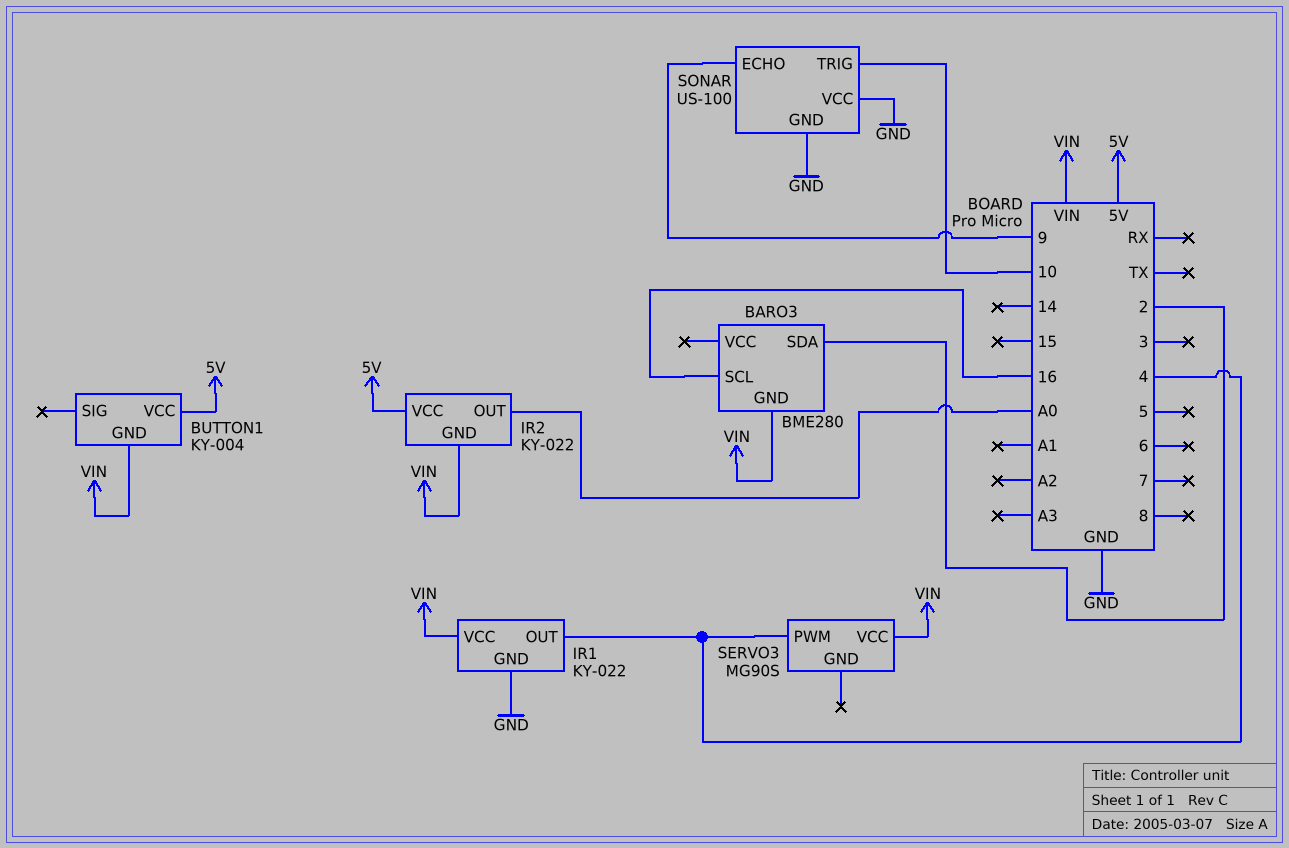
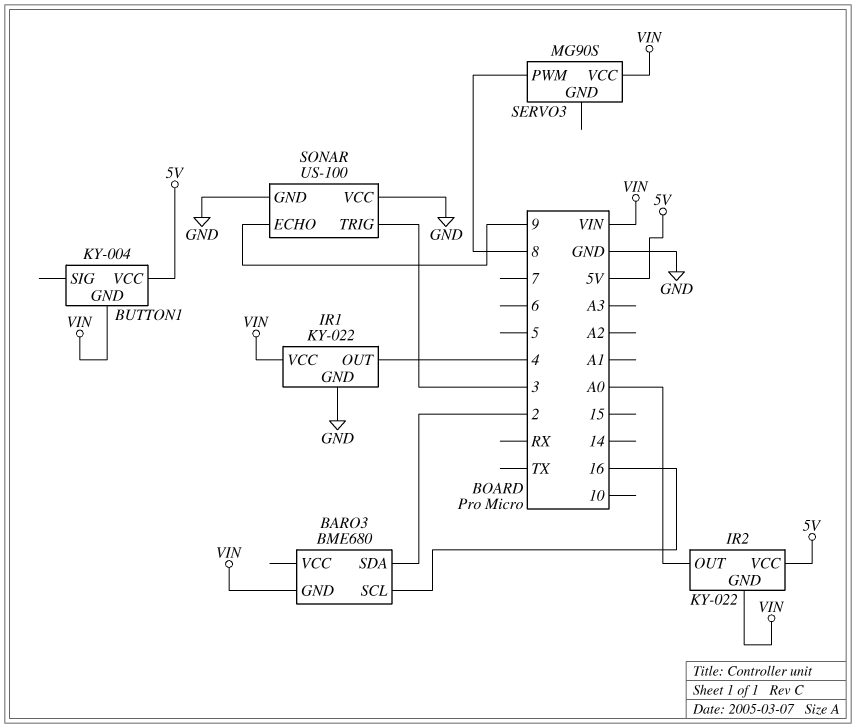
BARO3: BME280 -> BME680
SERVO3 pin PWM: 4 -> 8
SONAR pin TRIG: 10 -> 3

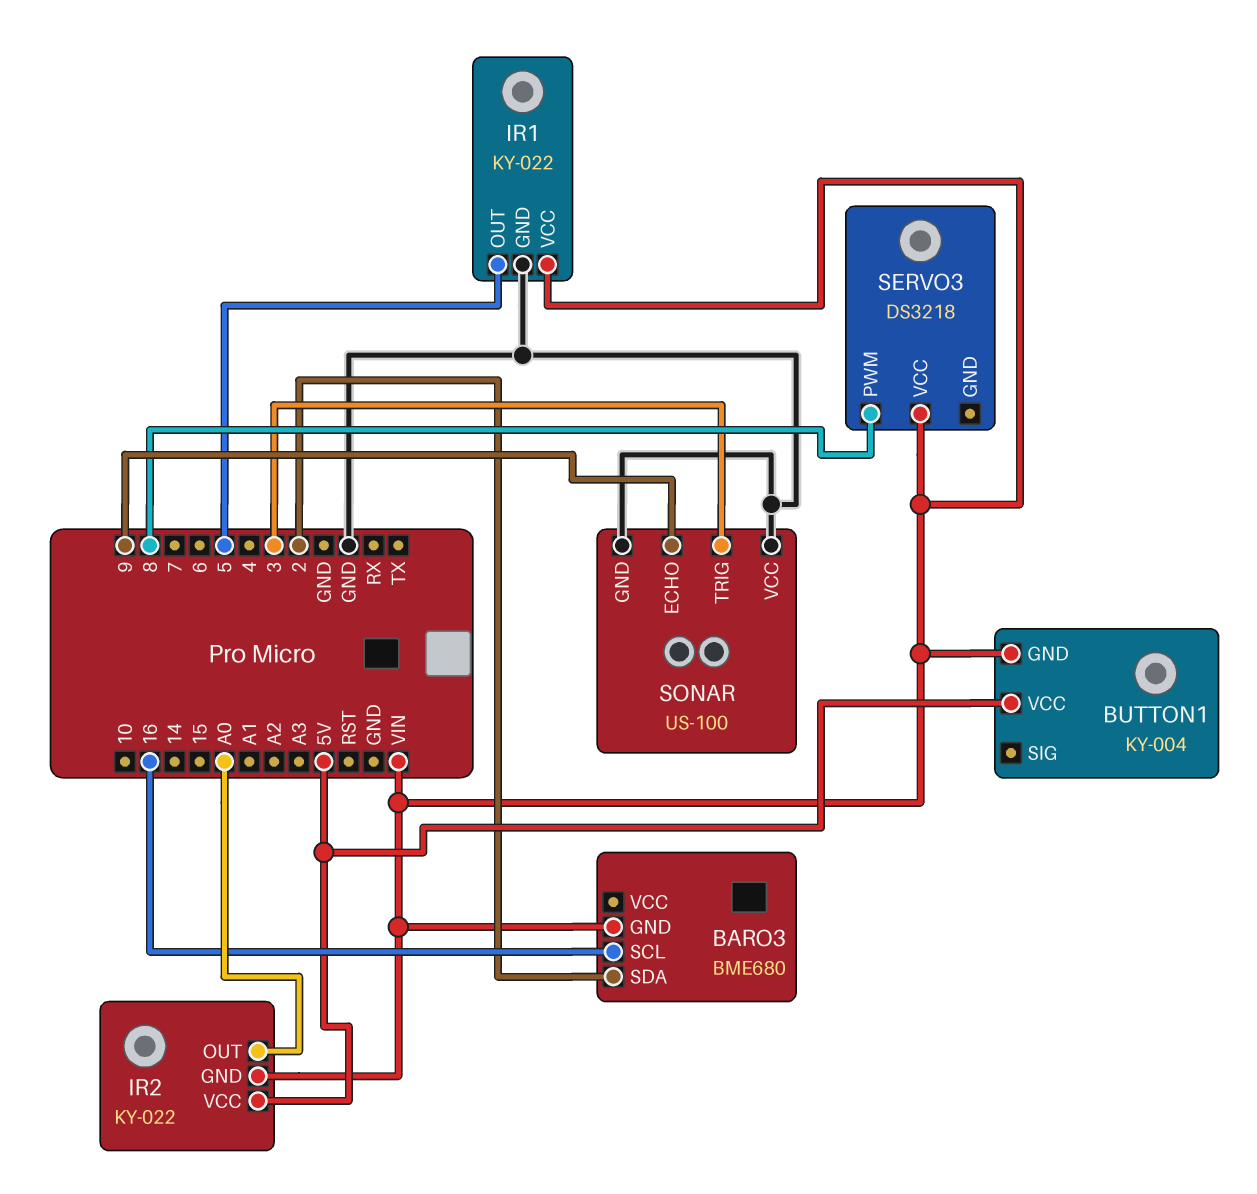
IR1 pin OUT: 4 -> 5
SERVO3: MG90S -> DS3218

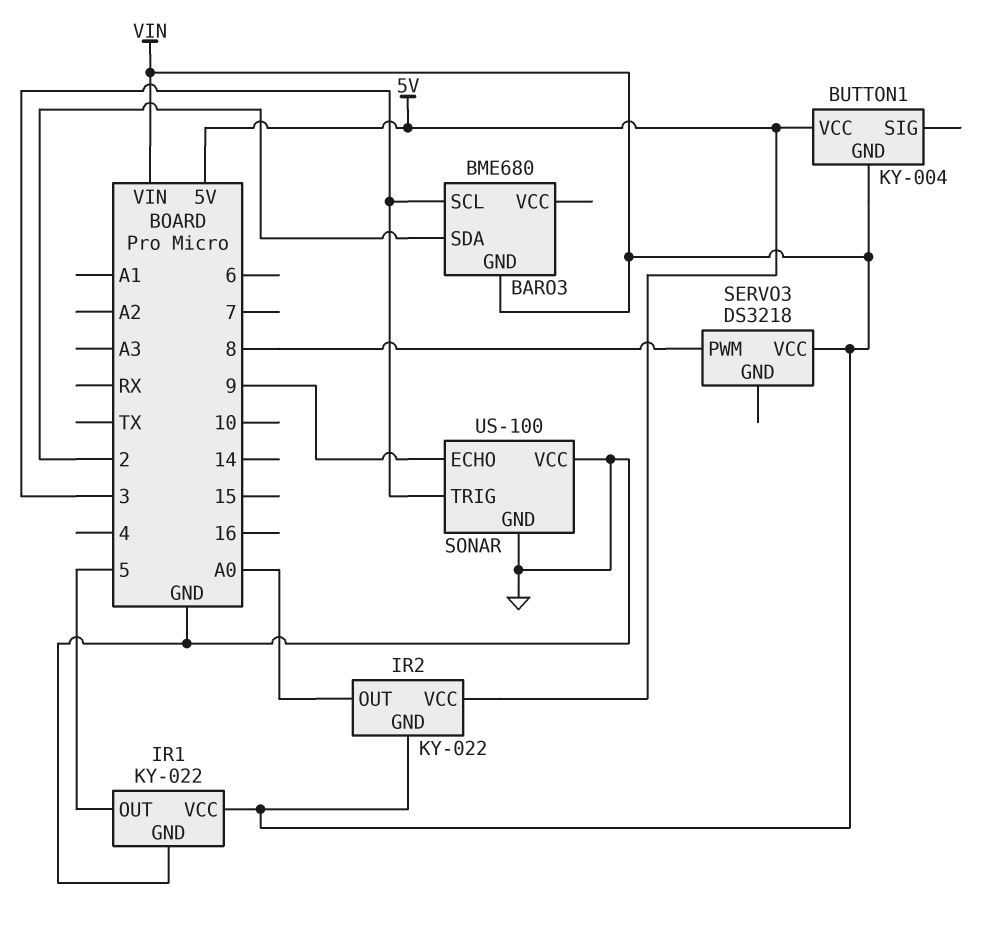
BARO3 pin SCL: 16 -> 3

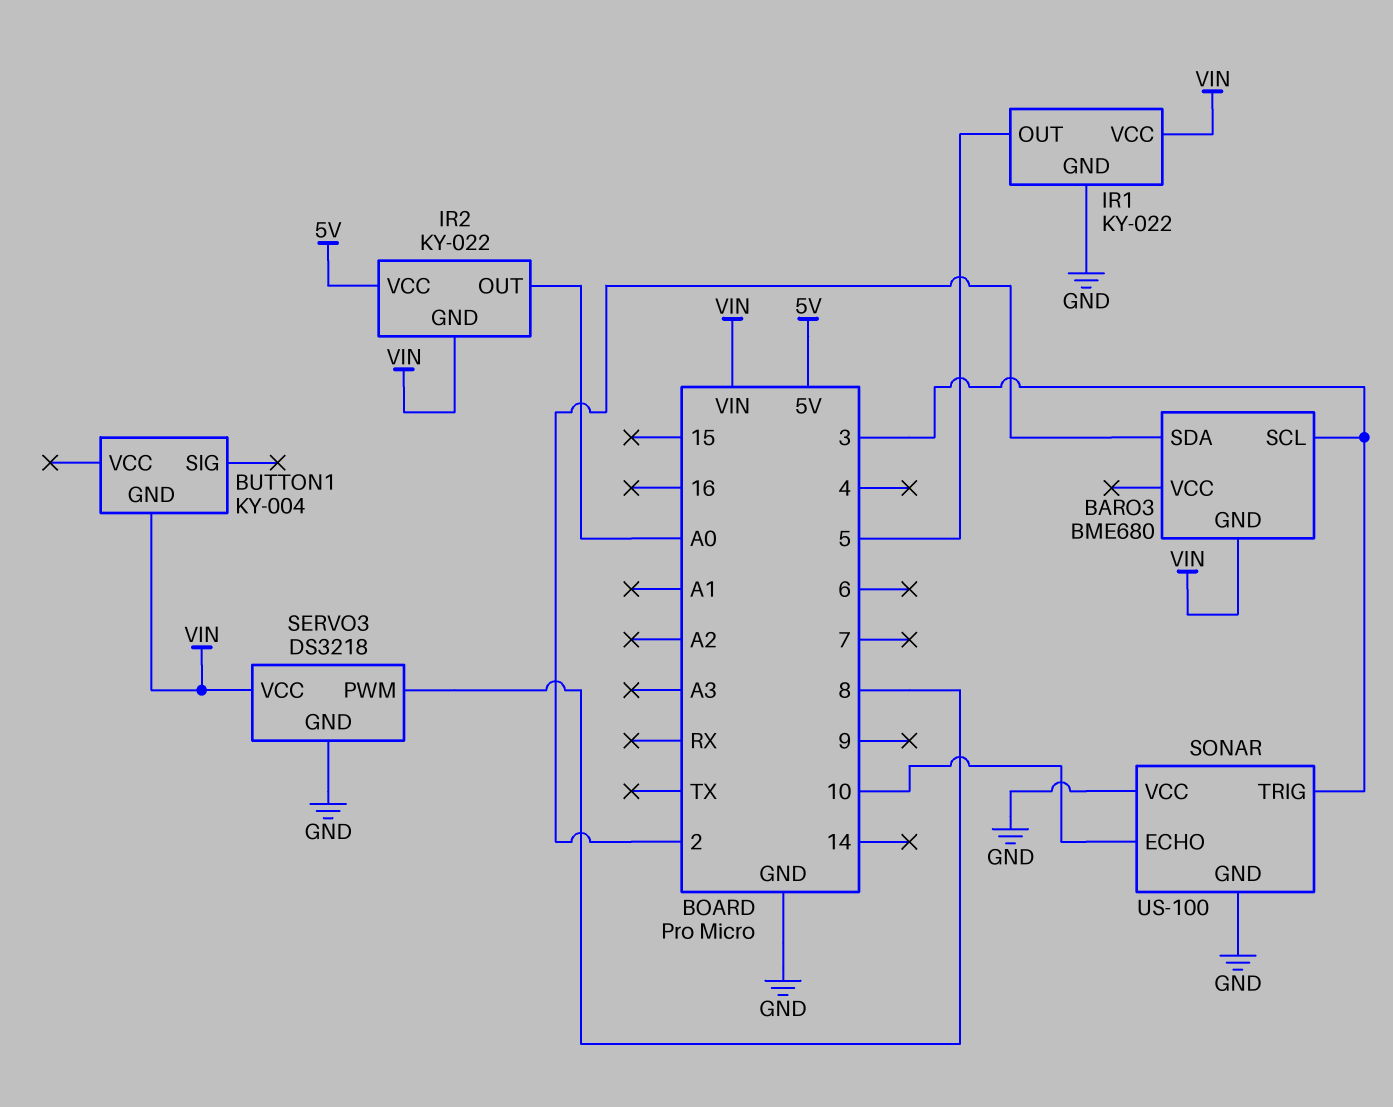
BUTTON1 pin VCC: 5V -> none
SERVO3 pin GND: none -> GND
SONAR pin ECHO: 9 -> 10

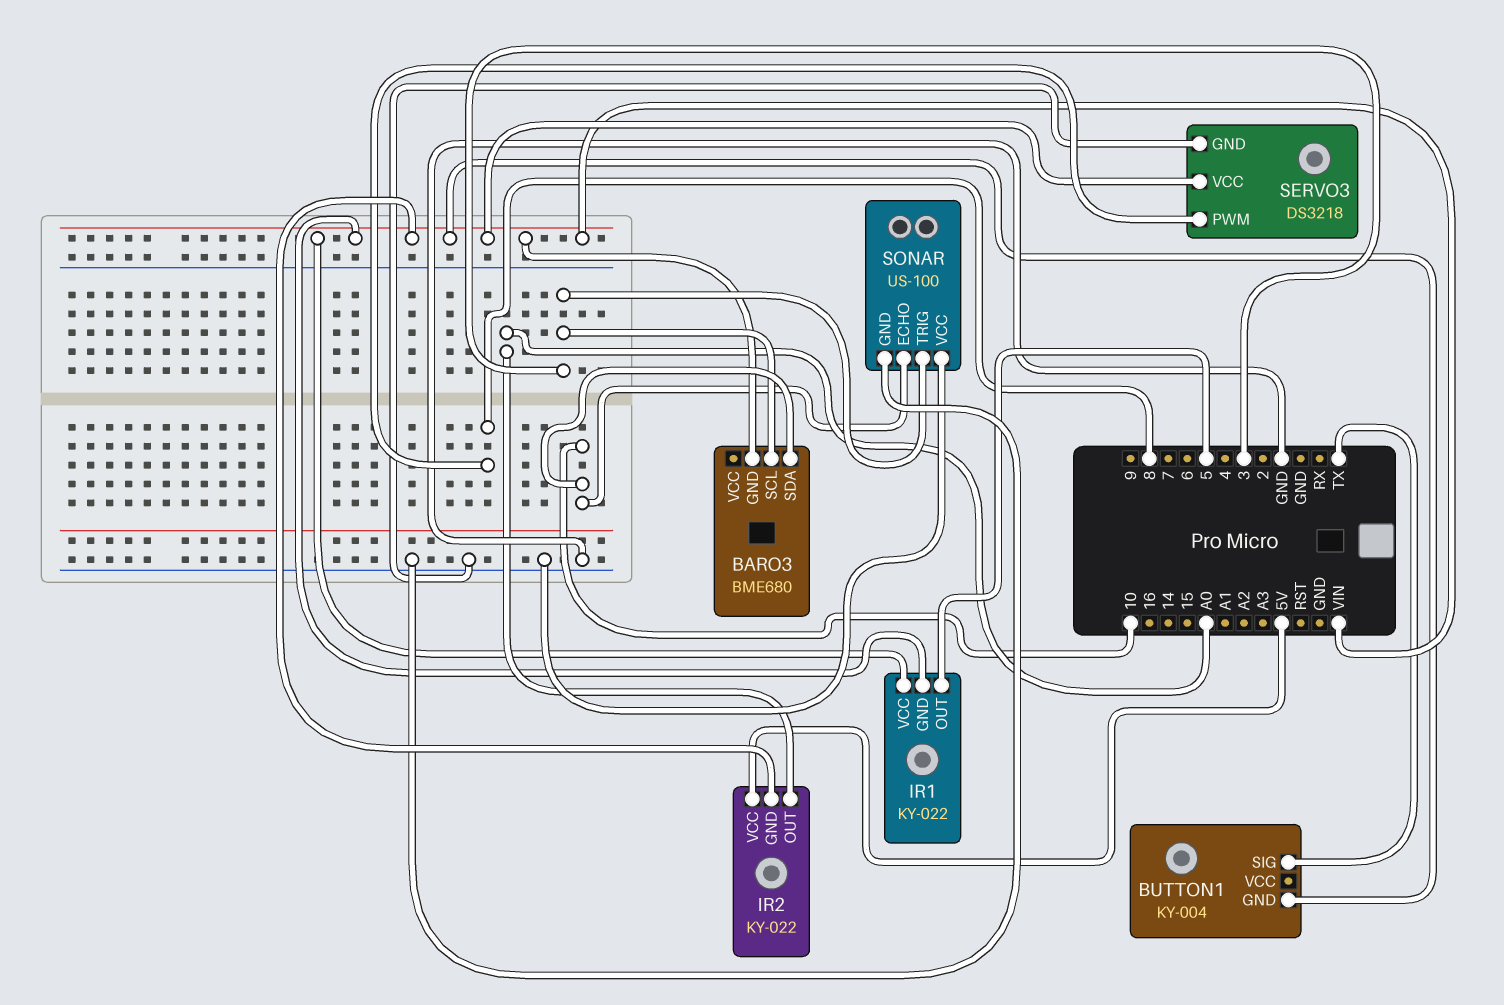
BARO3 pin SDA: 2 -> 10
BUTTON1 pin SIG: none -> TX
IR1 pin GND: GND -> VIN

